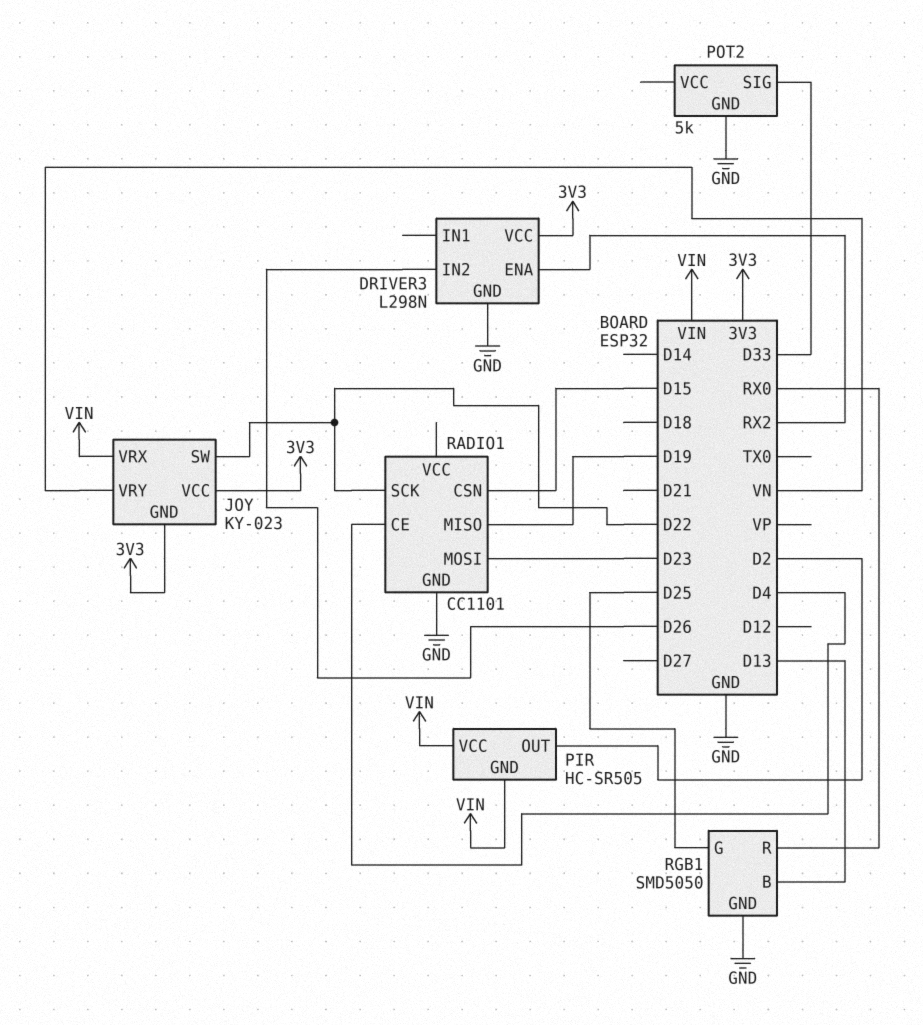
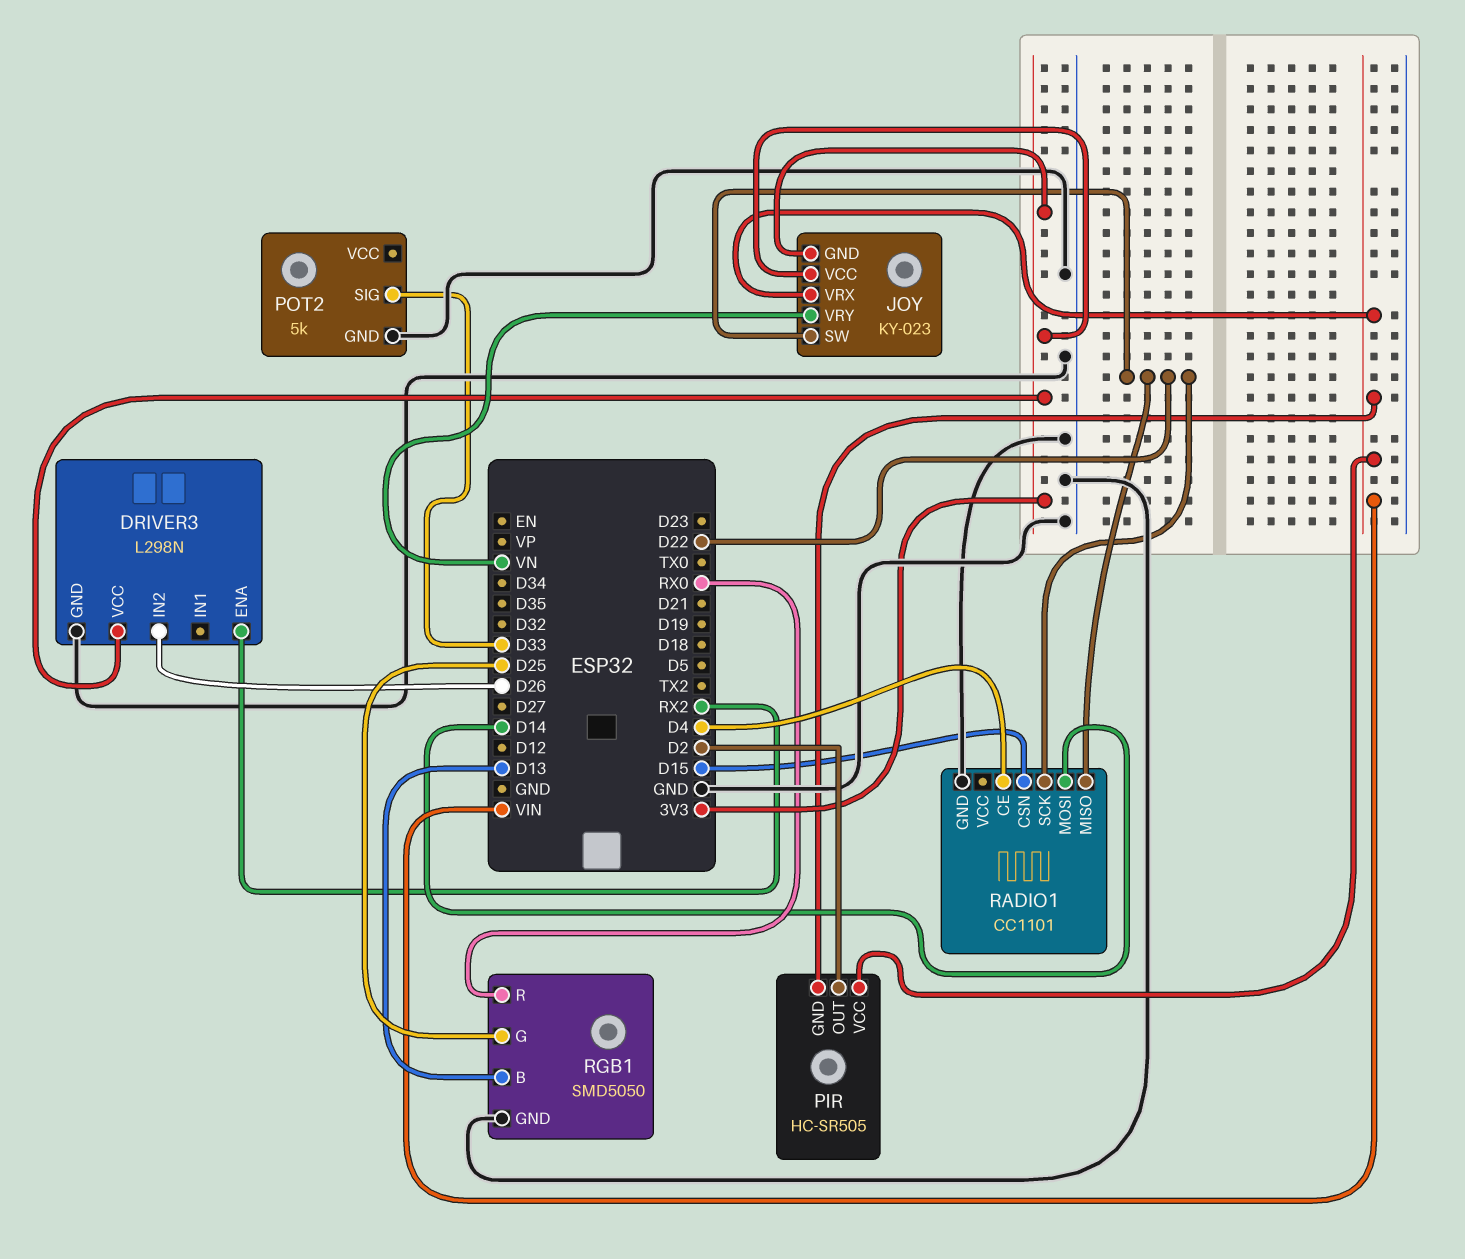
RADIO1 pin MISO: D19 -> D22
RADIO1 pin MOSI: D23 -> D14

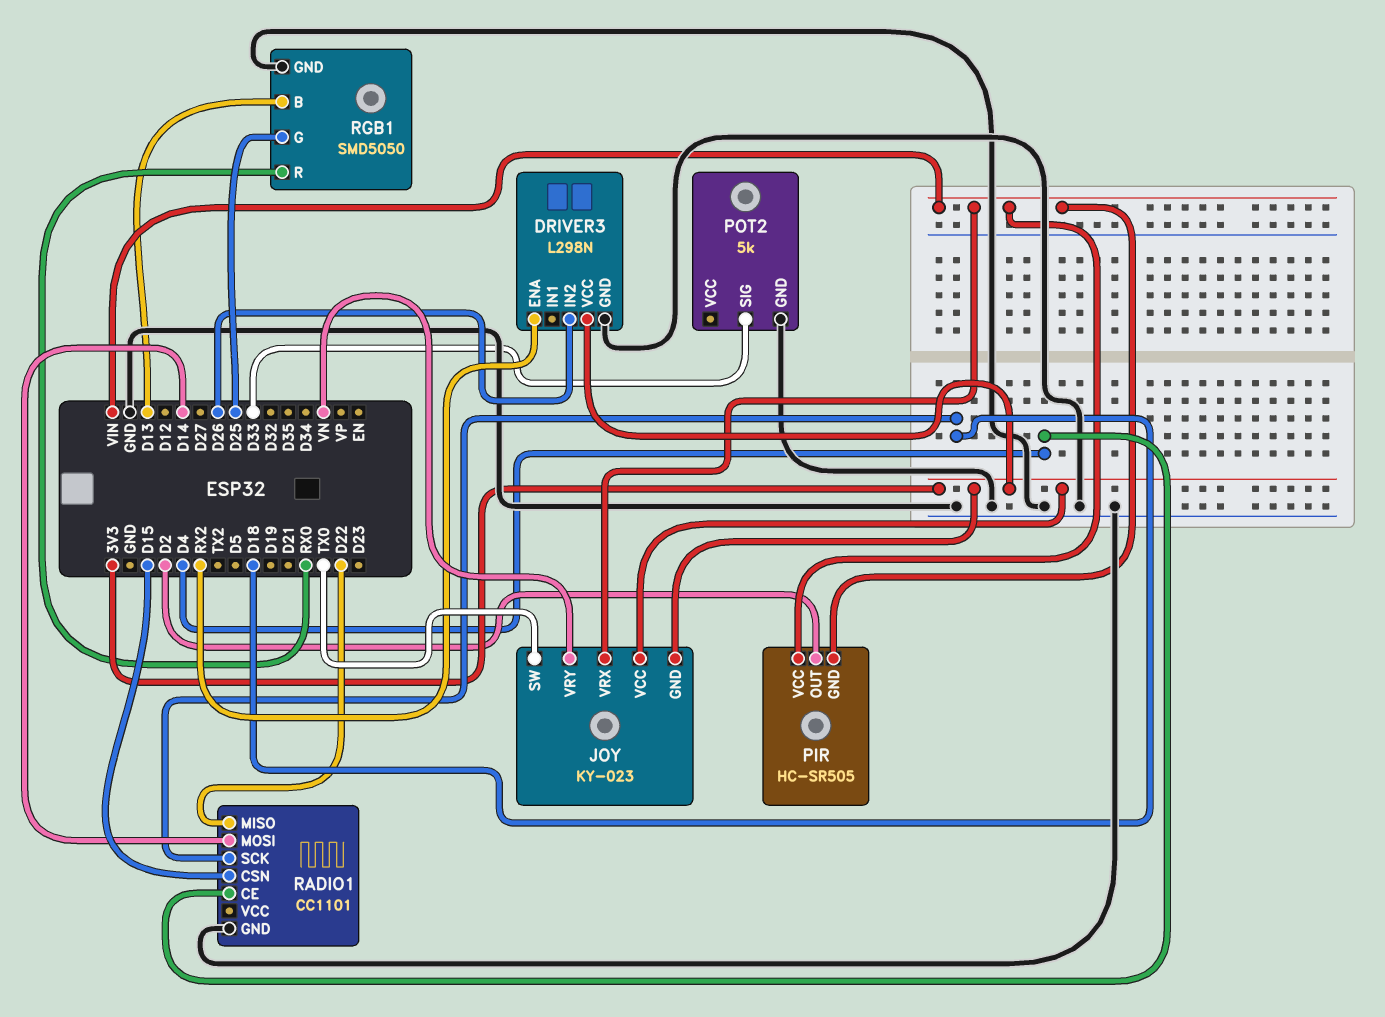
JOY pin SW: D22 -> TX0
RADIO1 pin SCK: D22 -> D18

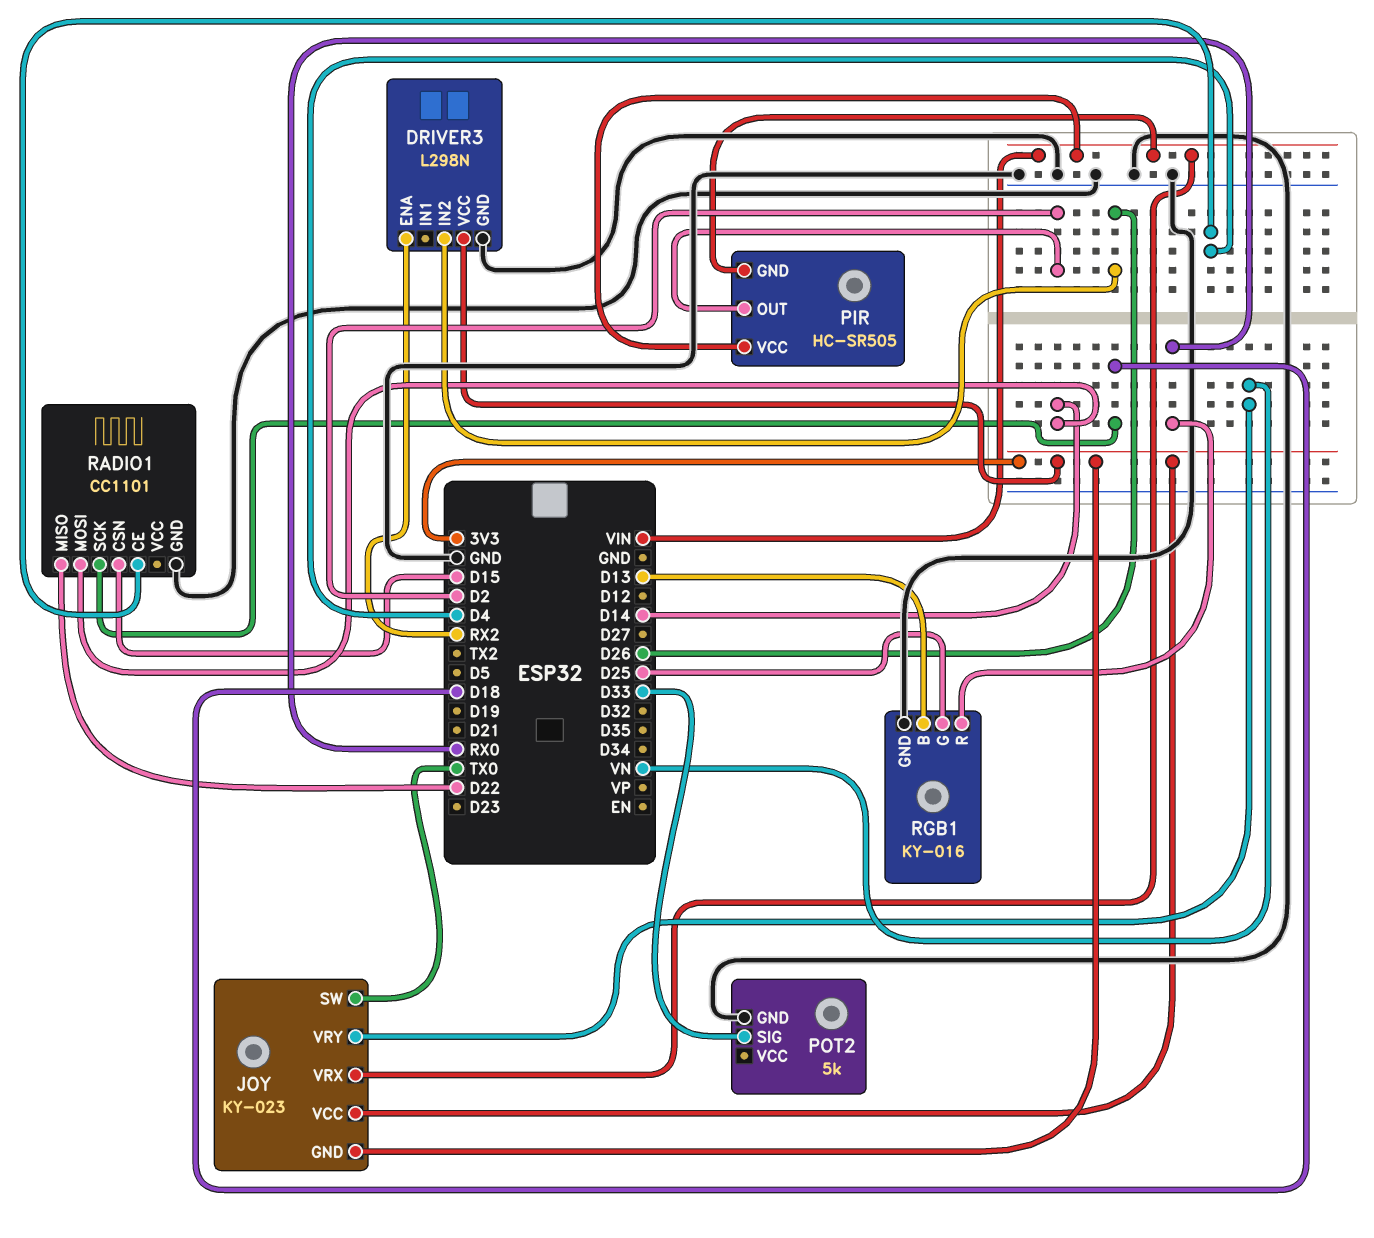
RGB1: SMD5050 -> KY-016

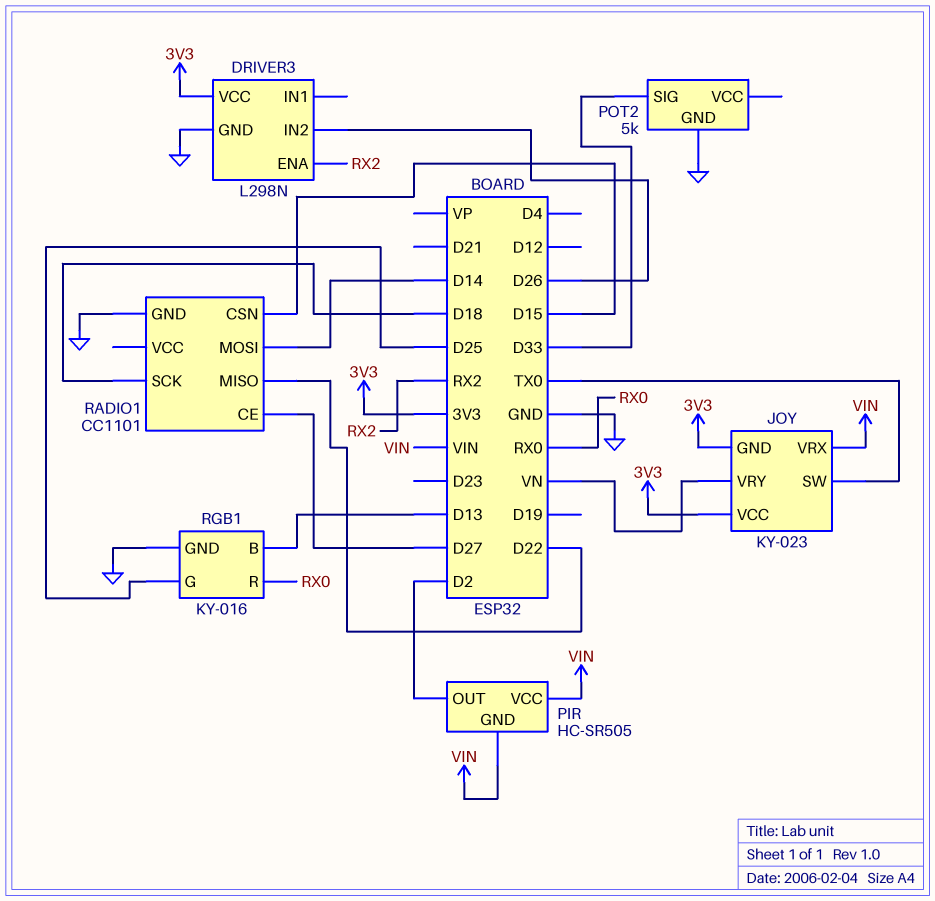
RADIO1 pin CE: D4 -> D27

